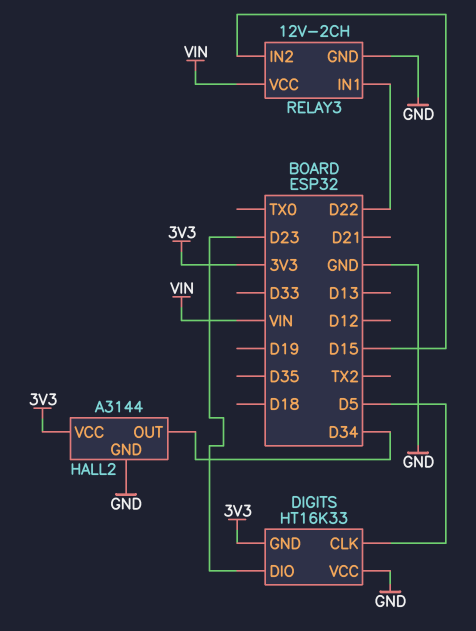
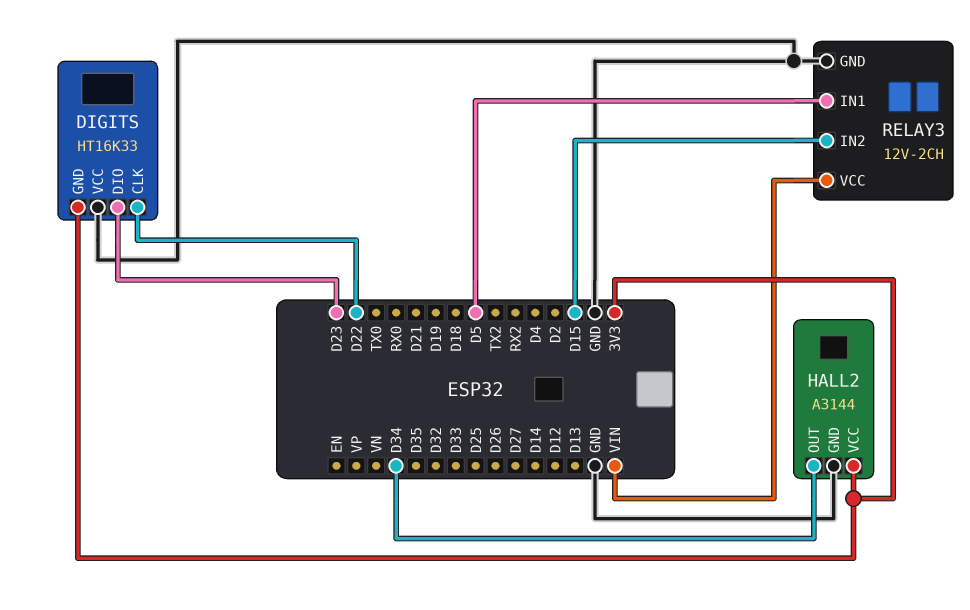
DIGITS pin CLK: D5 -> D22
RELAY3 pin IN1: D22 -> D5

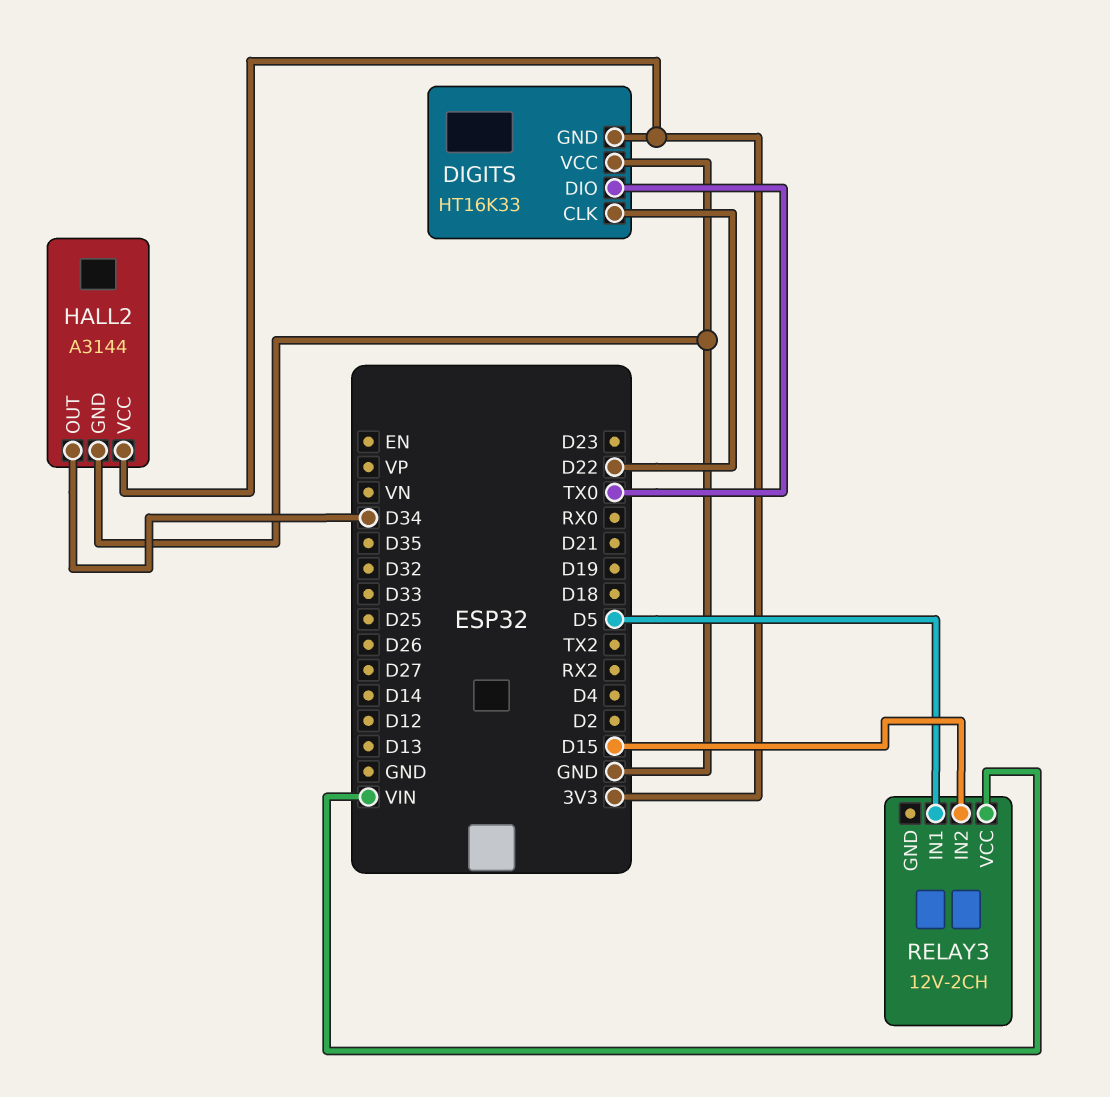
DIGITS pin DIO: D23 -> TX0
RELAY3 pin GND: GND -> none

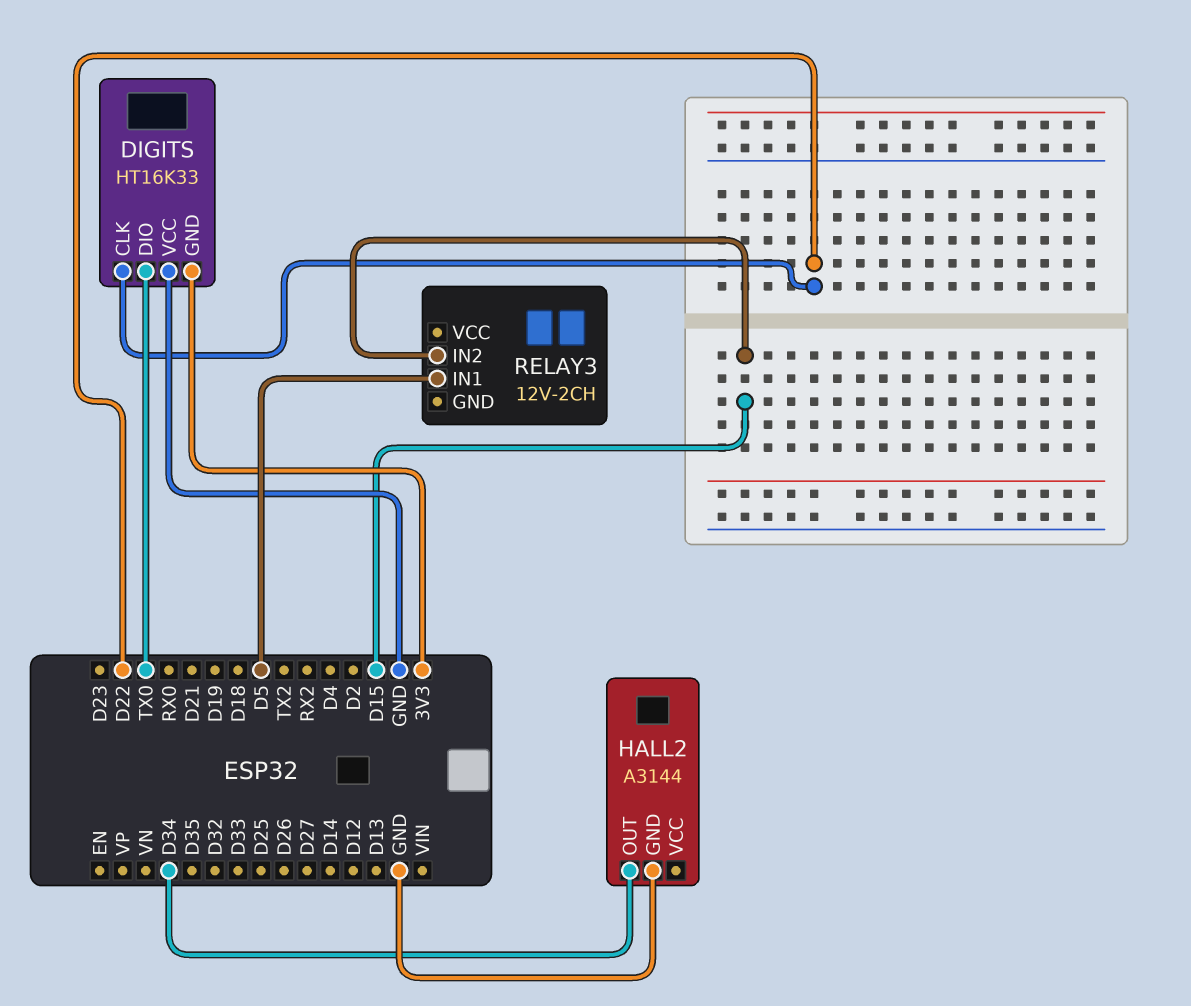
HALL2 pin VCC: 3V3 -> none
RELAY3 pin VCC: VIN -> none

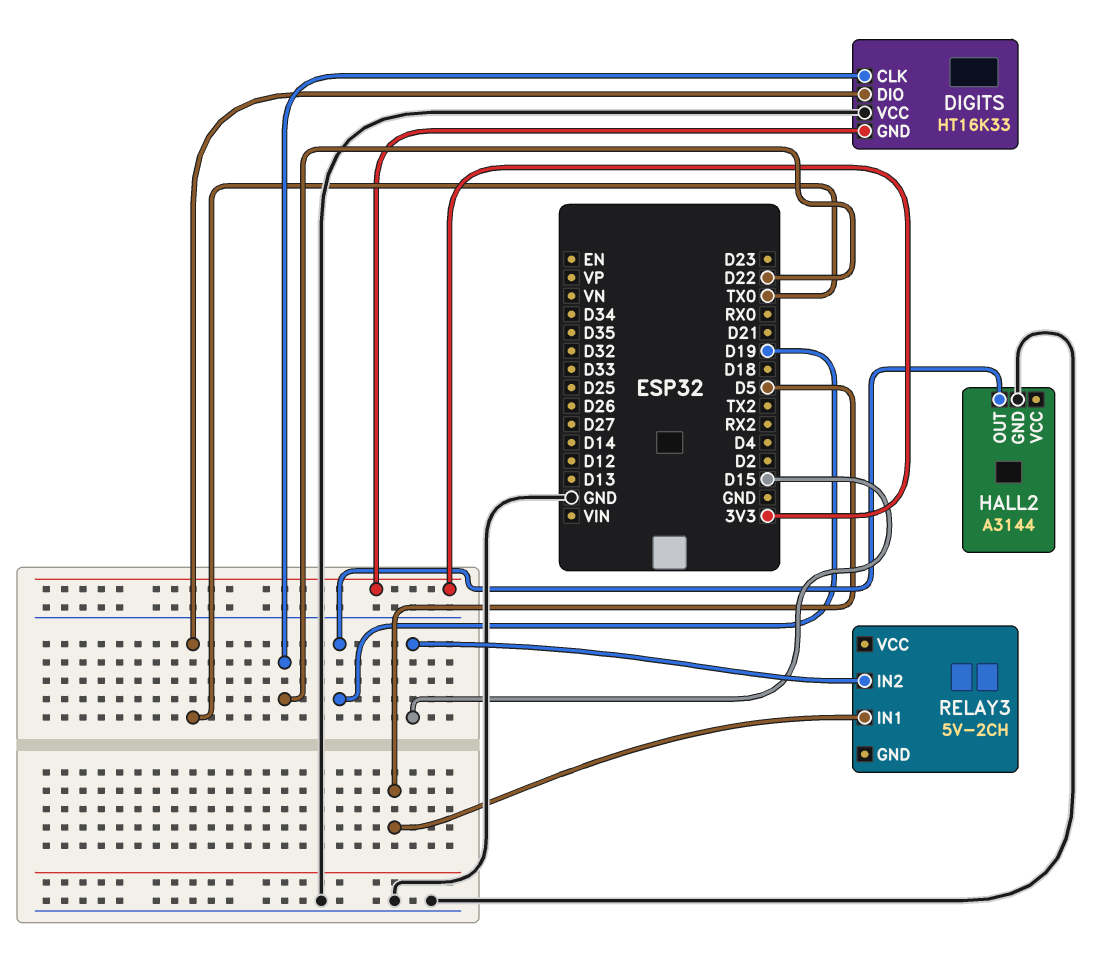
HALL2 pin OUT: D34 -> D19
RELAY3: 12V-2CH -> 5V-2CH

